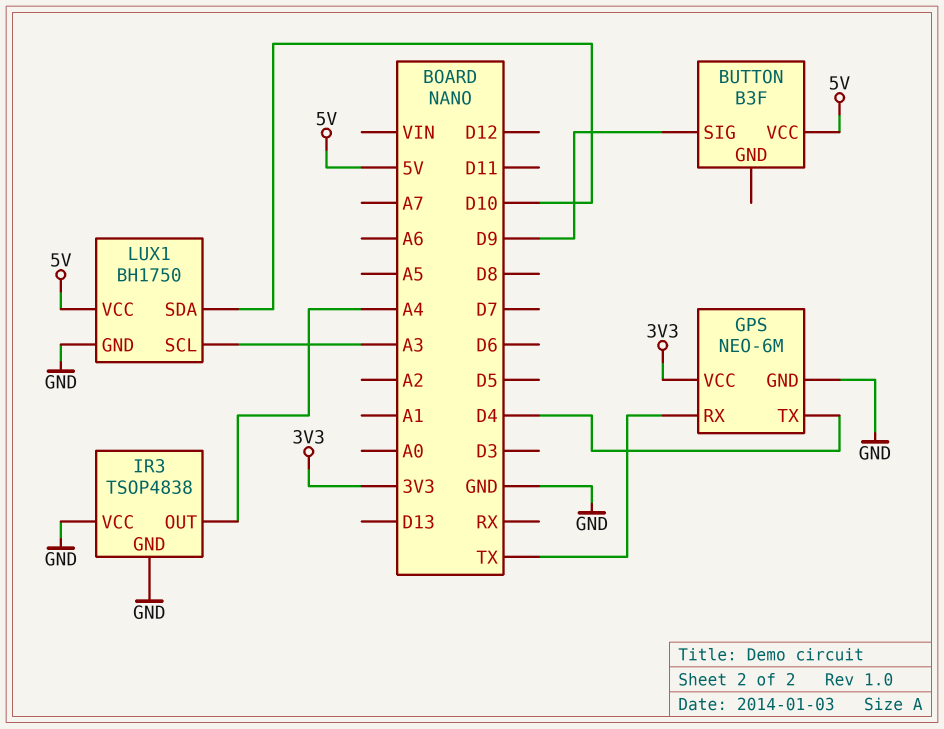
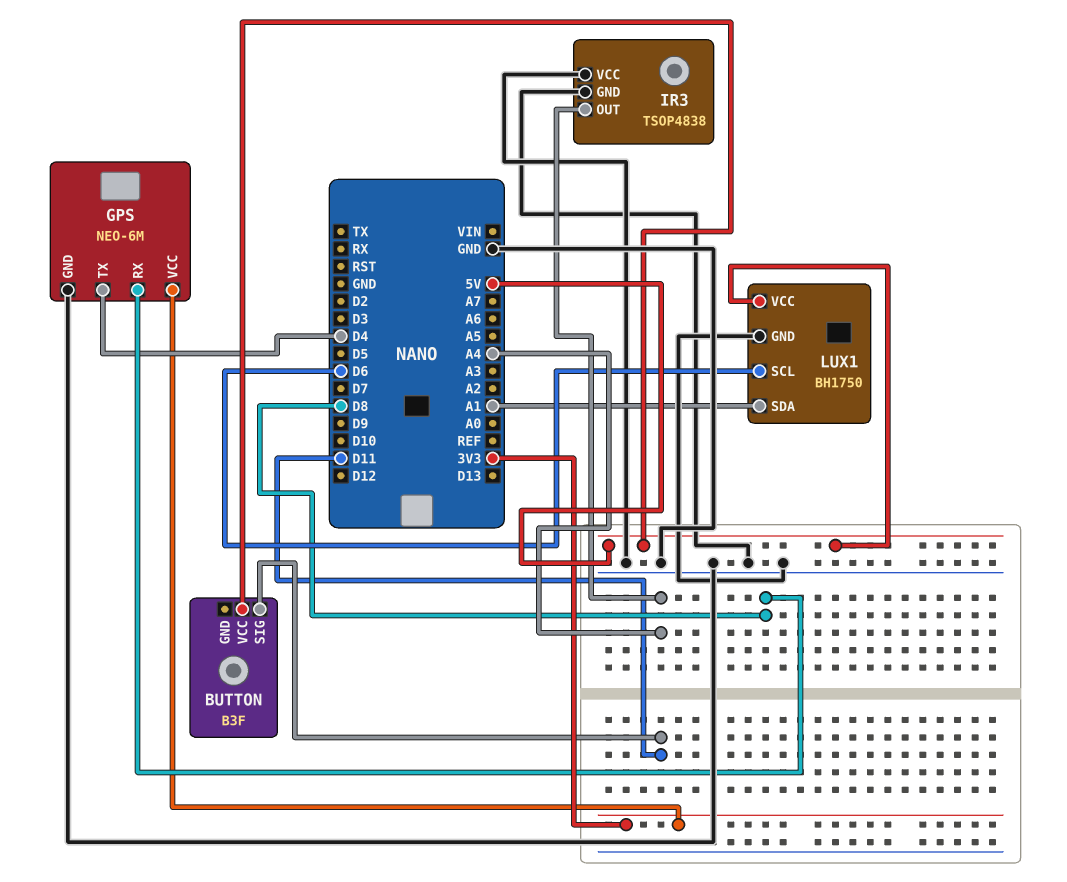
BUTTON pin SIG: D9 -> D11
GPS pin RX: TX -> D8
LUX1 pin SCL: A3 -> D6
LUX1 pin SDA: D10 -> A1

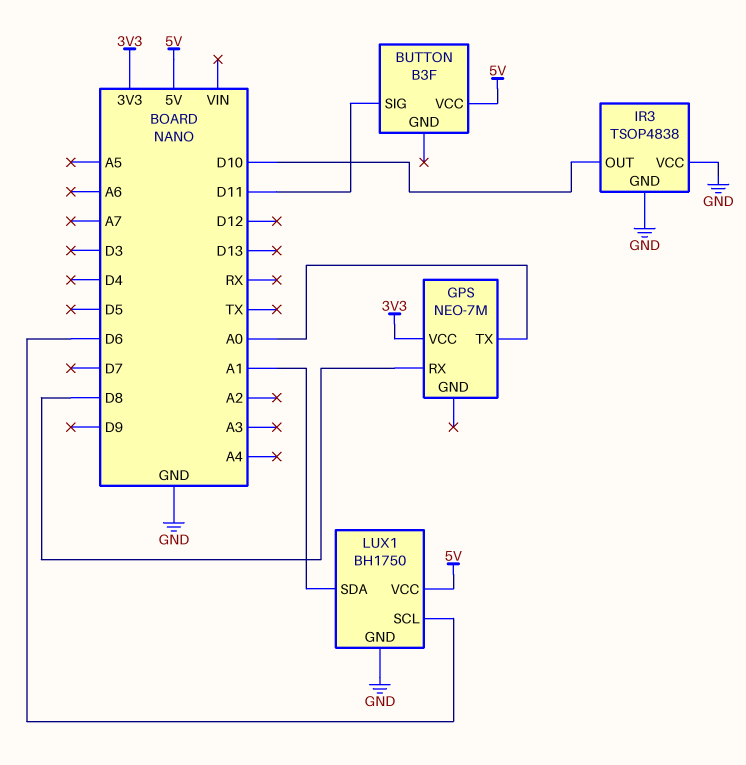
GPS: NEO-6M -> NEO-7M
GPS pin GND: GND -> none
GPS pin TX: D4 -> A0
IR3 pin OUT: A4 -> D10

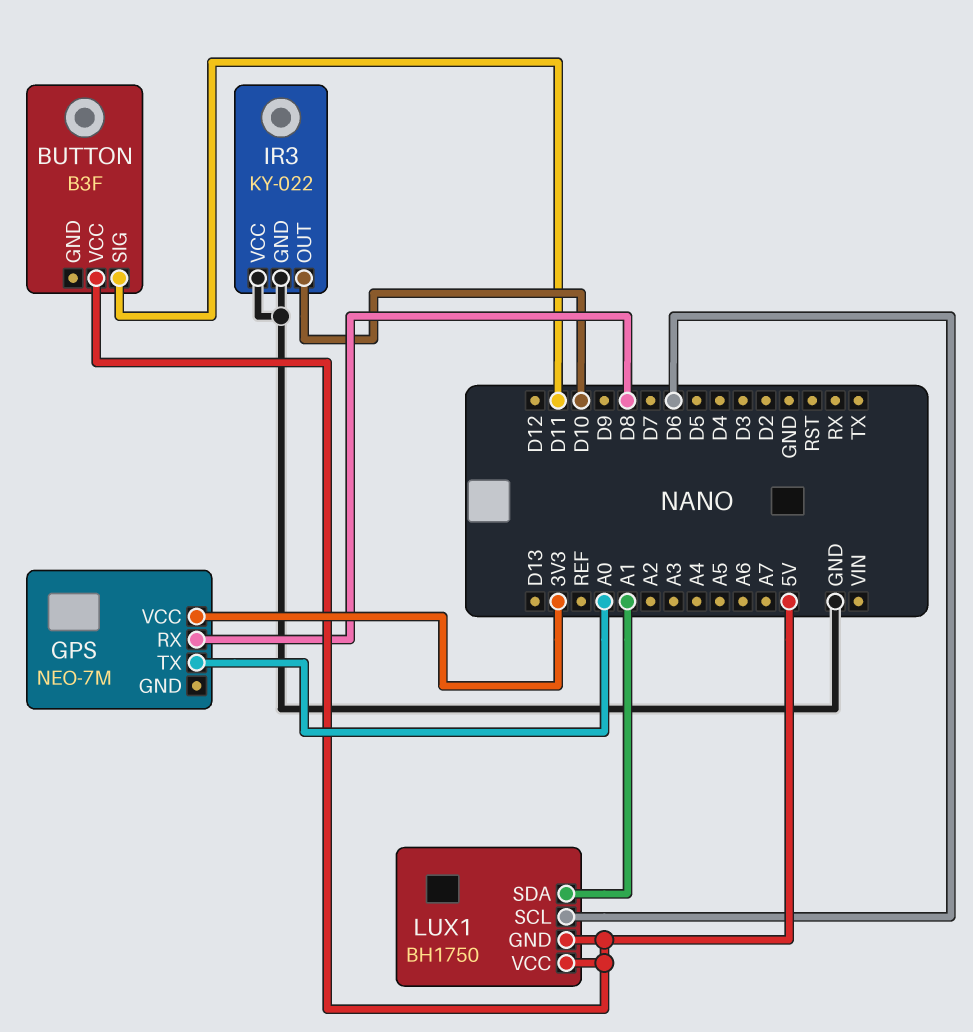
IR3: TSOP4838 -> KY-022
LUX1 pin GND: GND -> 5V

